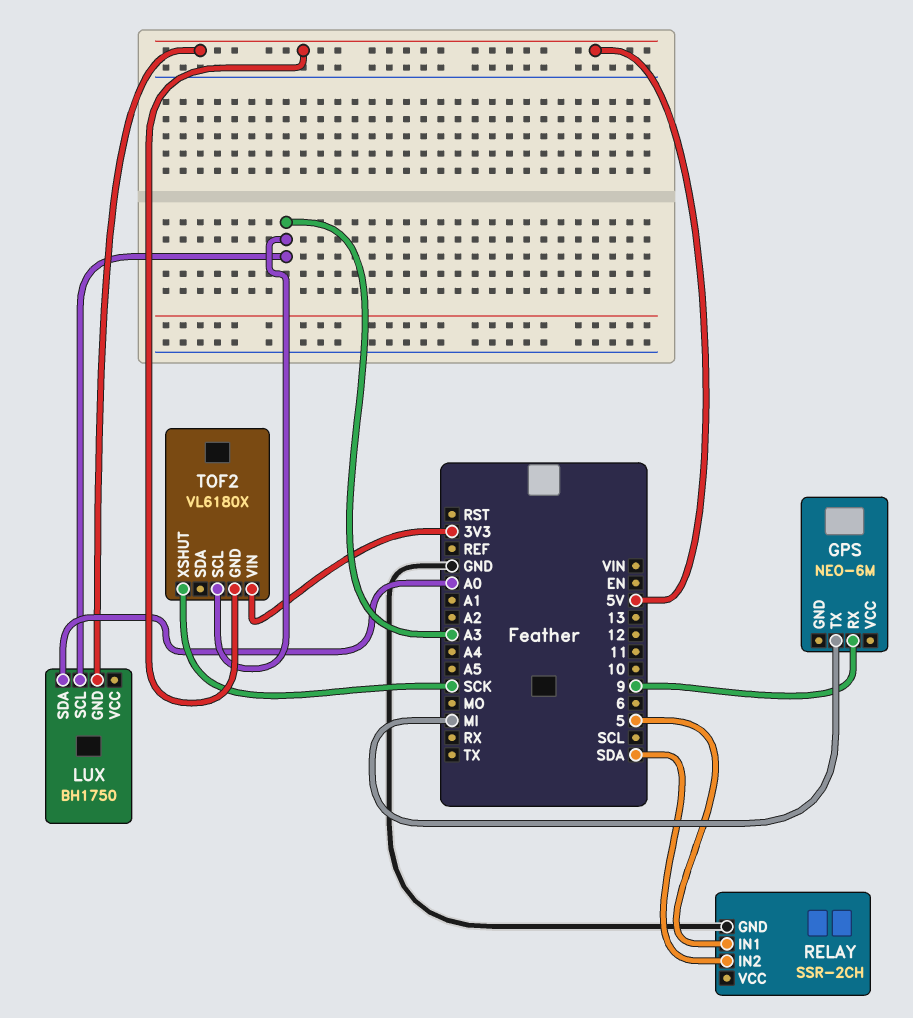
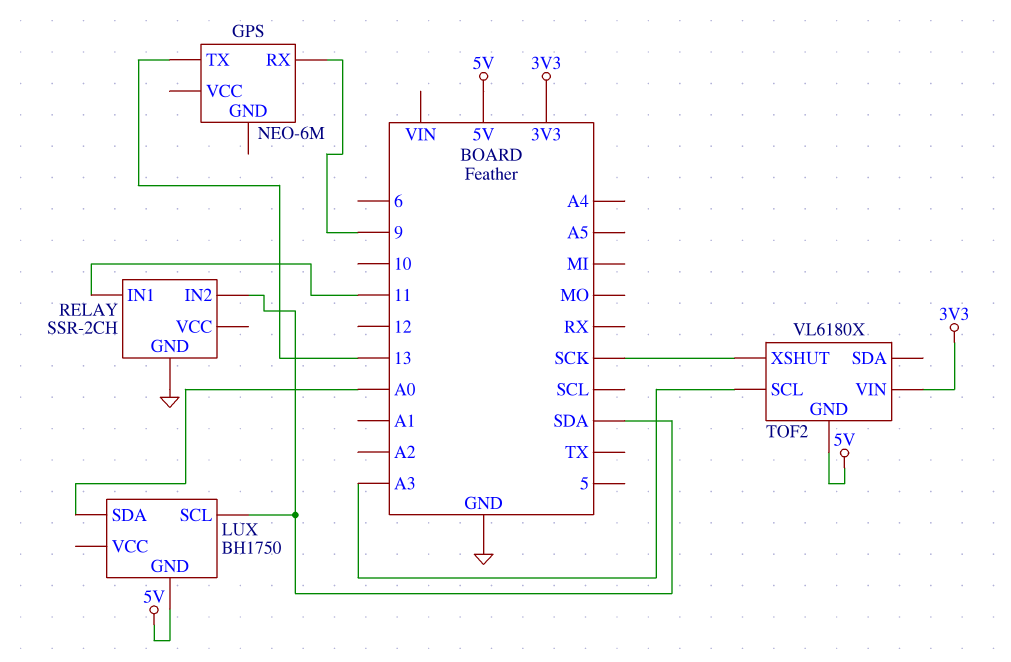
GPS pin TX: MI -> 13
LUX pin SCL: A3 -> SDA
RELAY pin IN1: 5 -> 11

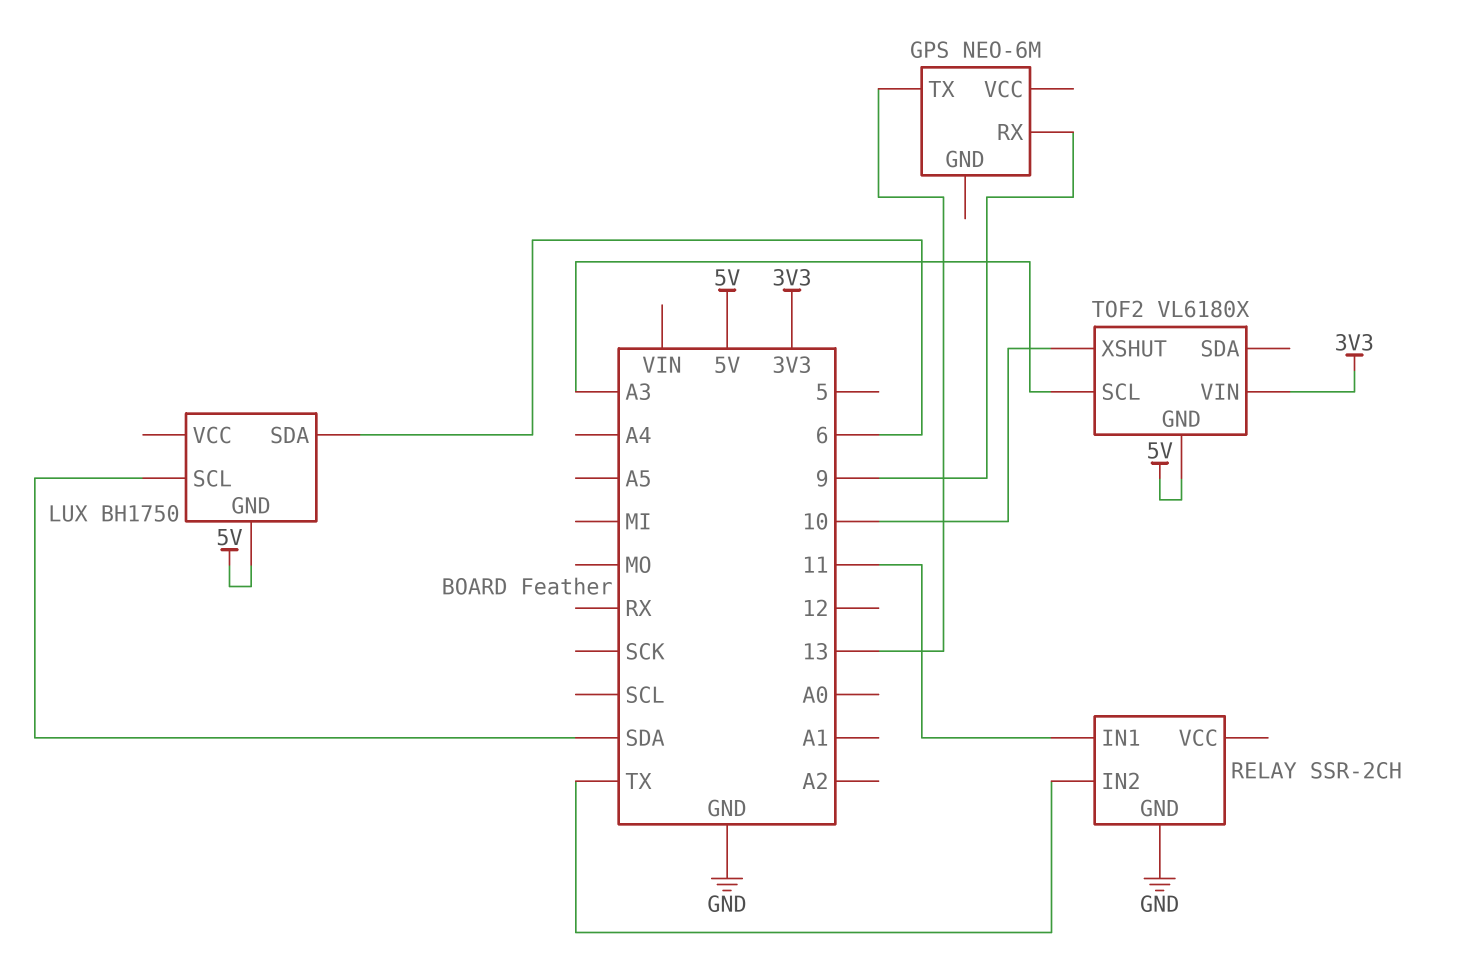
LUX pin SDA: A0 -> 6
RELAY pin IN2: SDA -> TX
TOF2 pin XSHUT: SCK -> 10

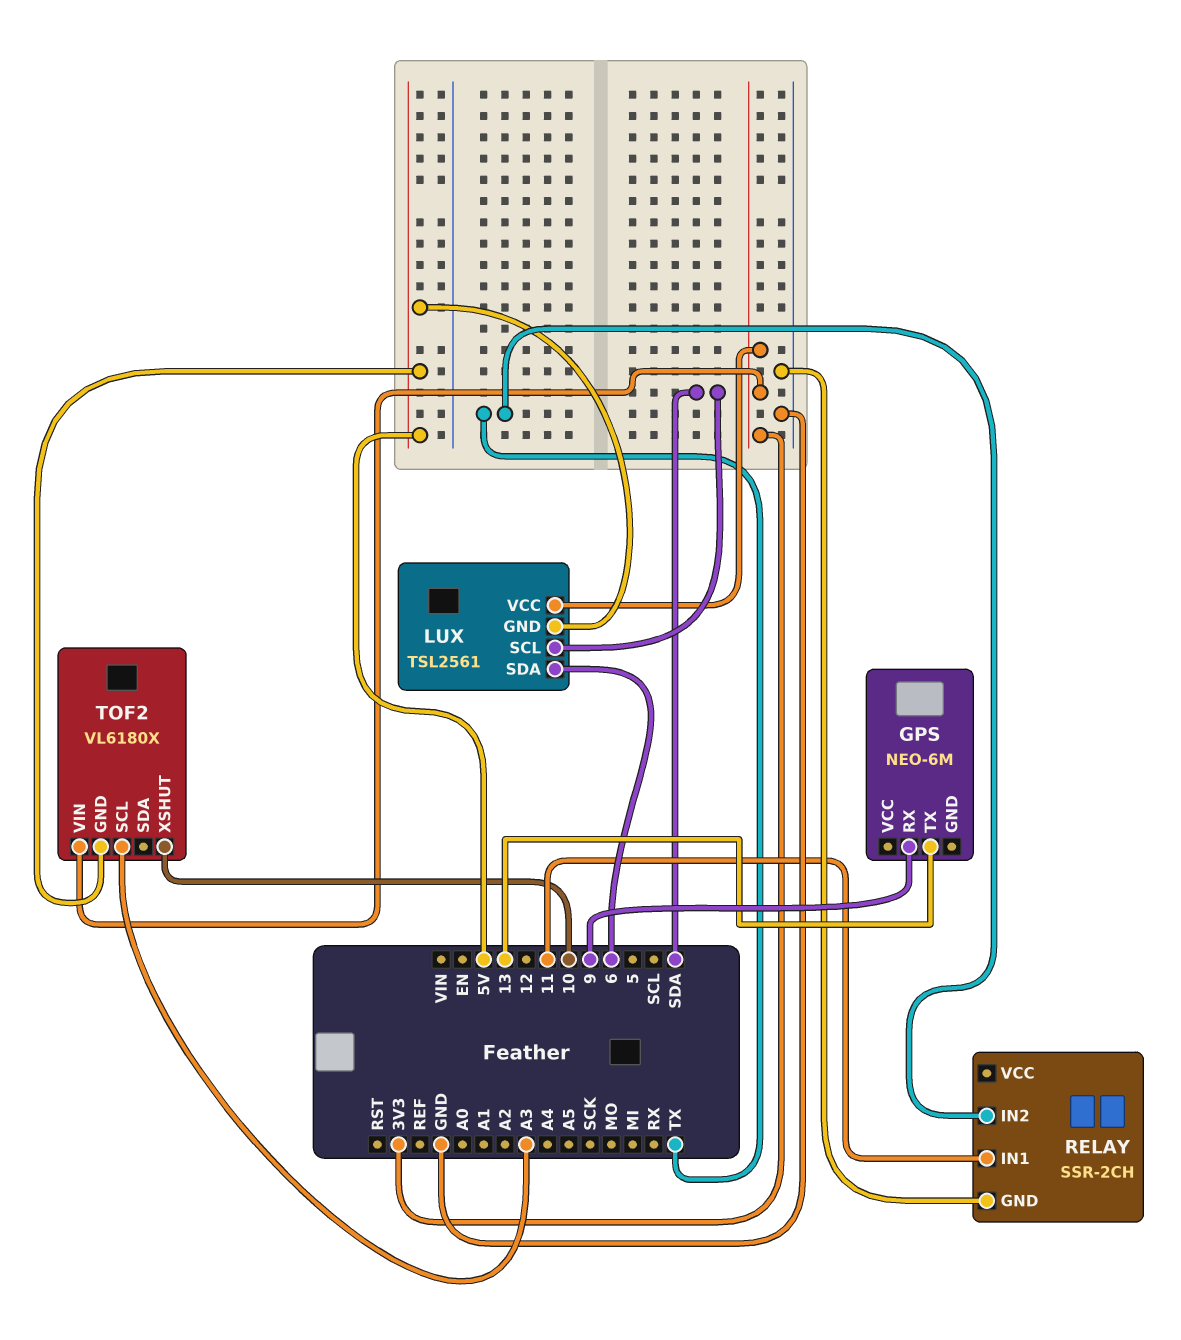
LUX: BH1750 -> TSL2561
LUX pin VCC: none -> 3V3

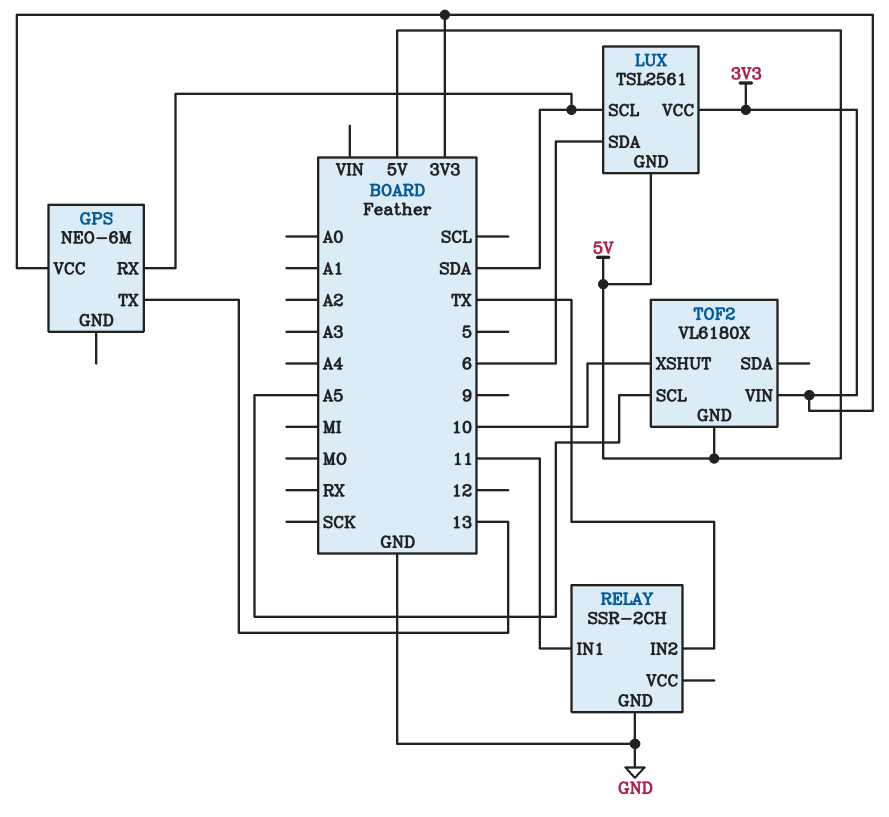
GPS pin RX: 9 -> SDA
GPS pin VCC: none -> 3V3
TOF2 pin SCL: A3 -> A5

